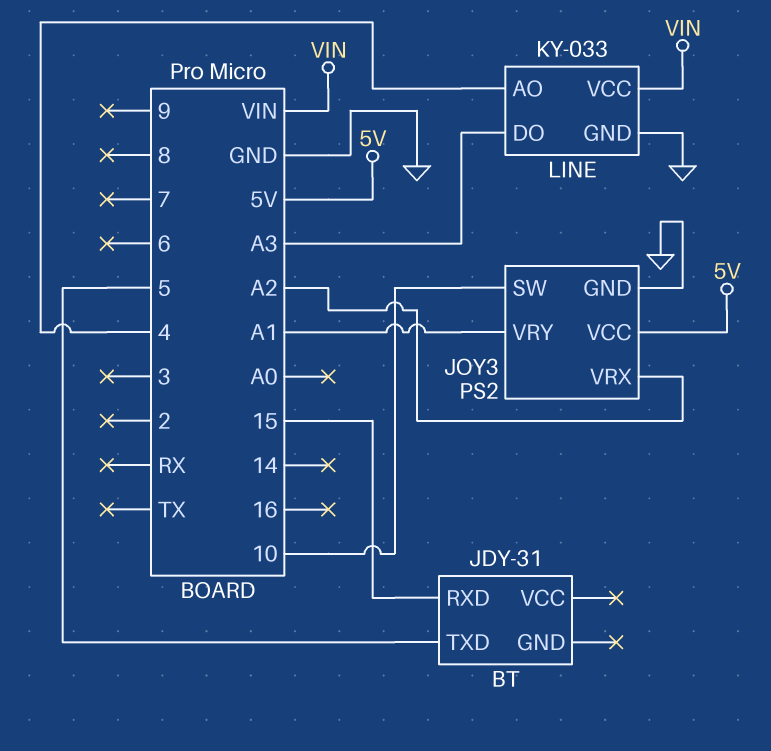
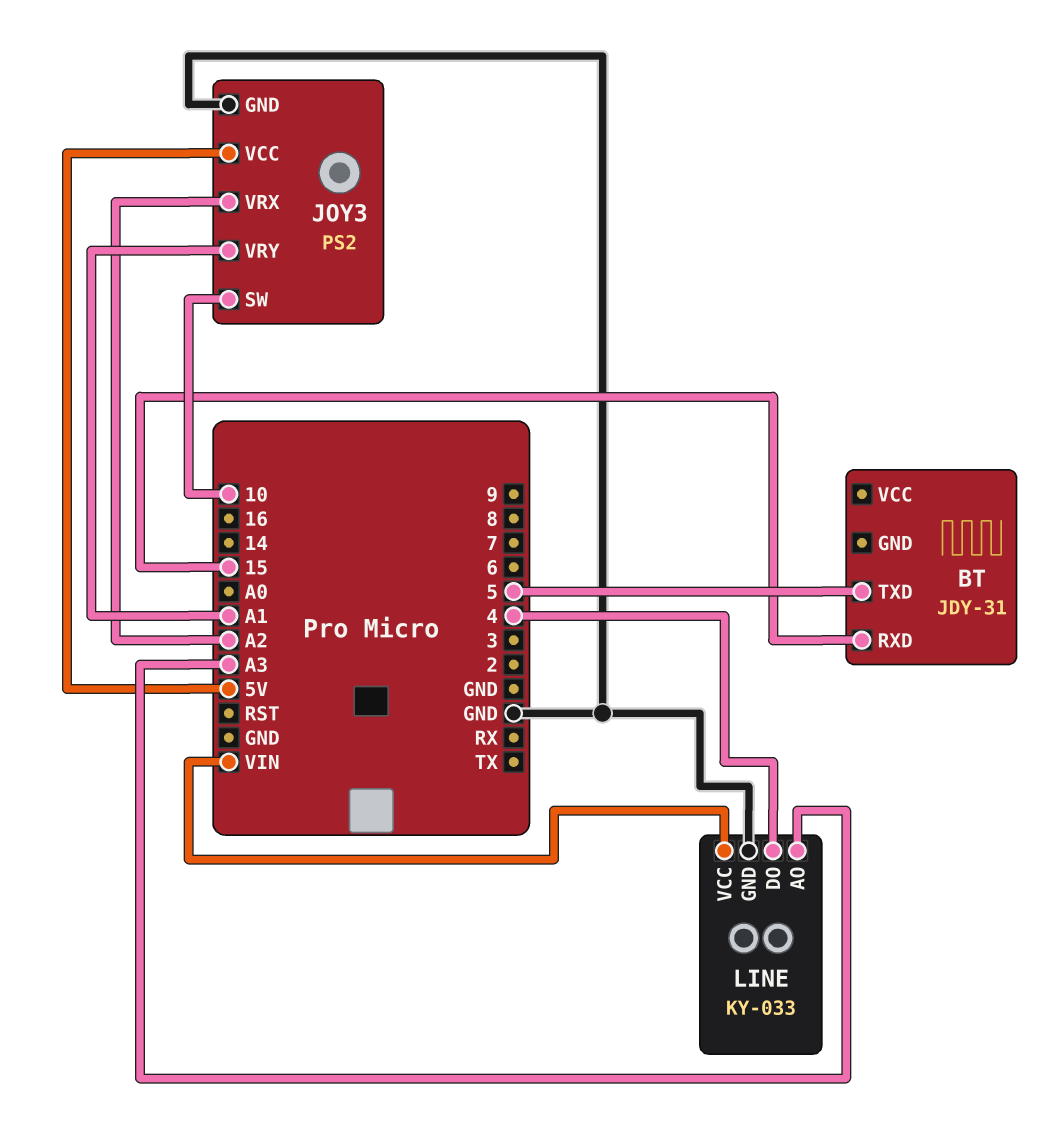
LINE pin AO: 4 -> A3
LINE pin DO: A3 -> 4

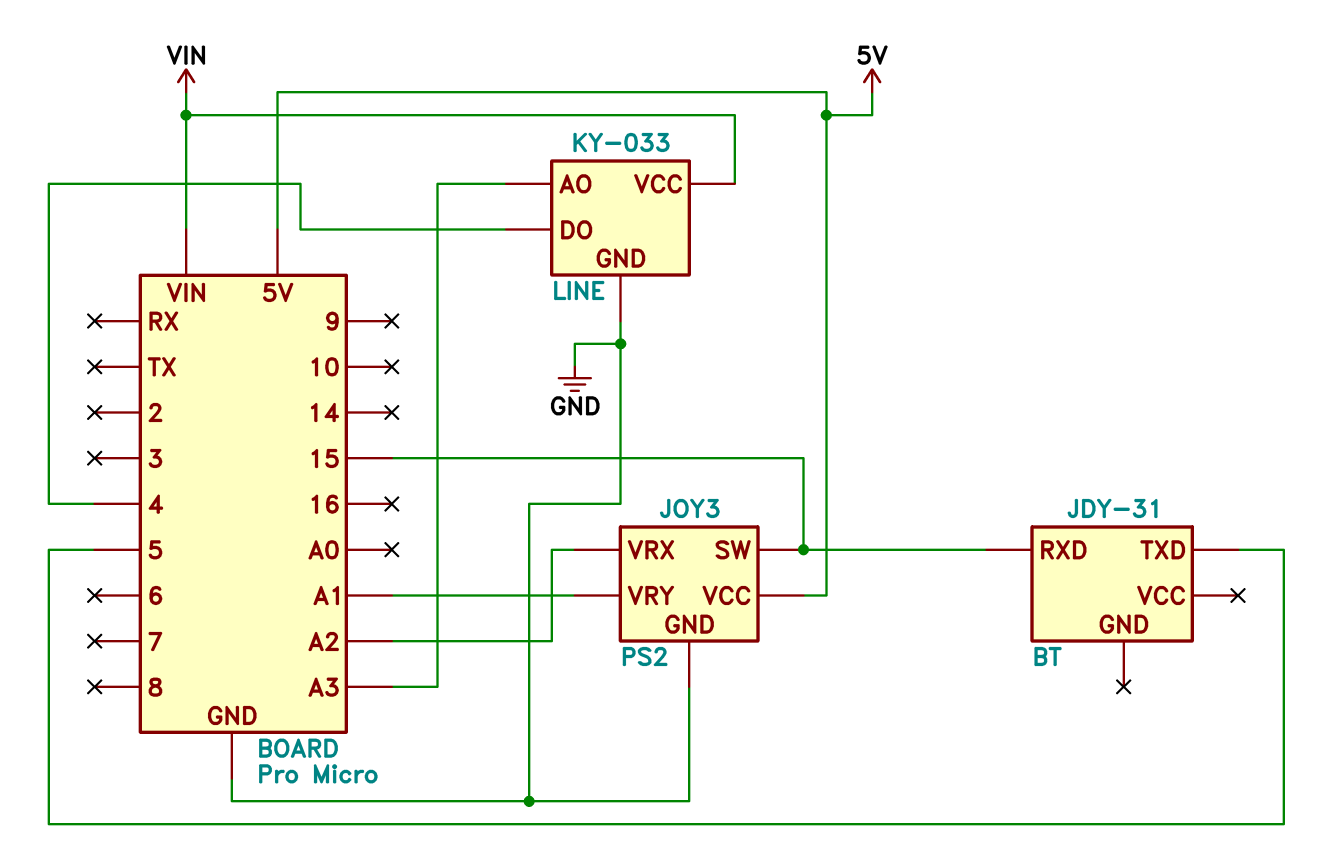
JOY3 pin SW: 10 -> 15

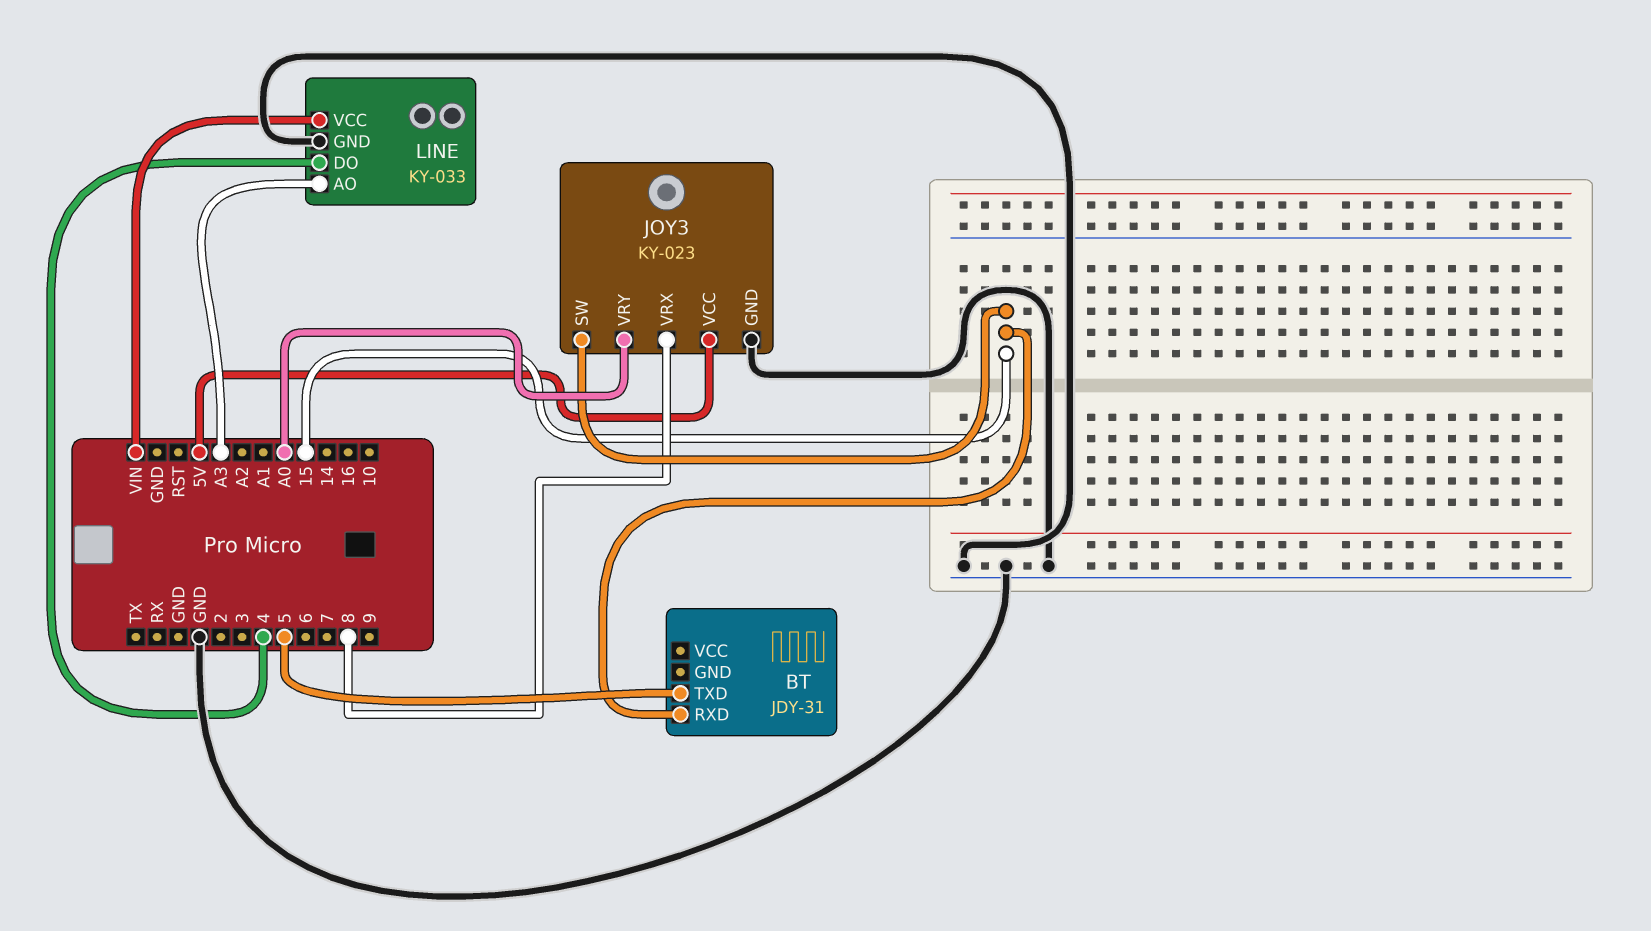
JOY3: PS2 -> KY-023
JOY3 pin VRX: A2 -> 8
JOY3 pin VRY: A1 -> A0

